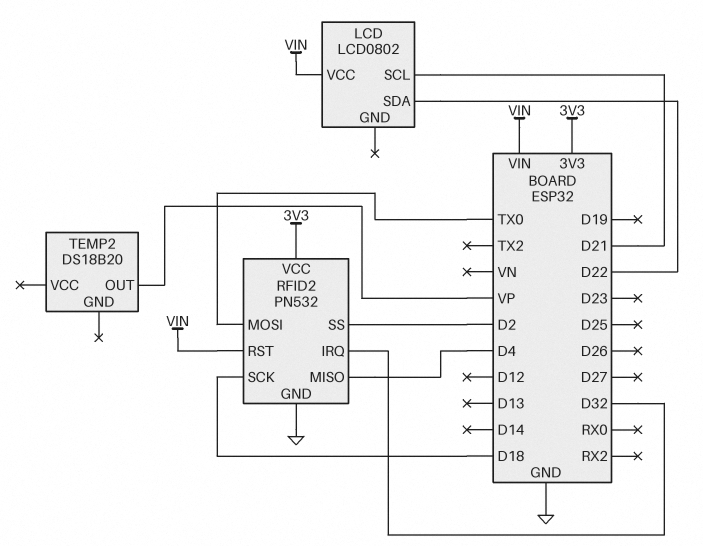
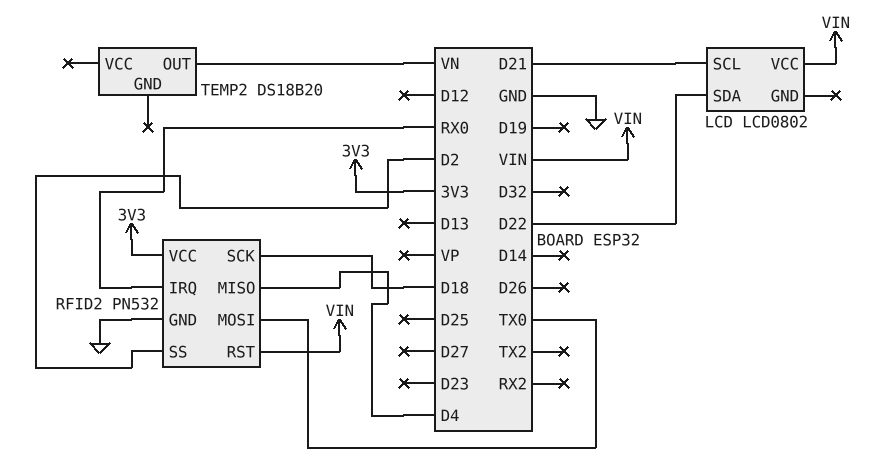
RFID2 pin IRQ: D32 -> RX0
TEMP2 pin OUT: VP -> VN

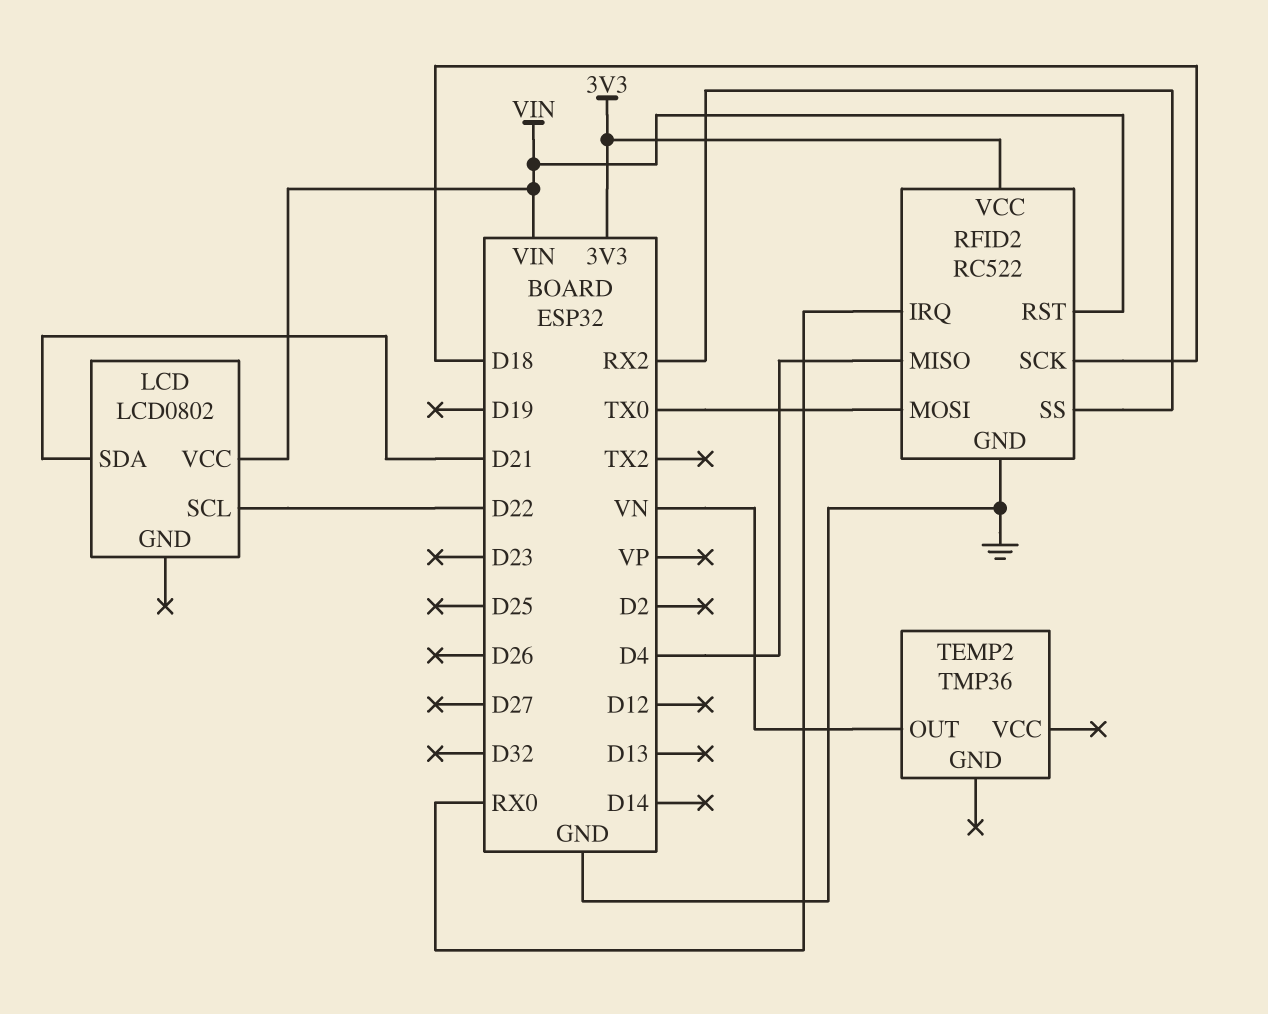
LCD pin SCL: D21 -> D22
LCD pin SDA: D22 -> D21
RFID2: PN532 -> RC522
RFID2 pin SS: D2 -> RX2
TEMP2: DS18B20 -> TMP36

